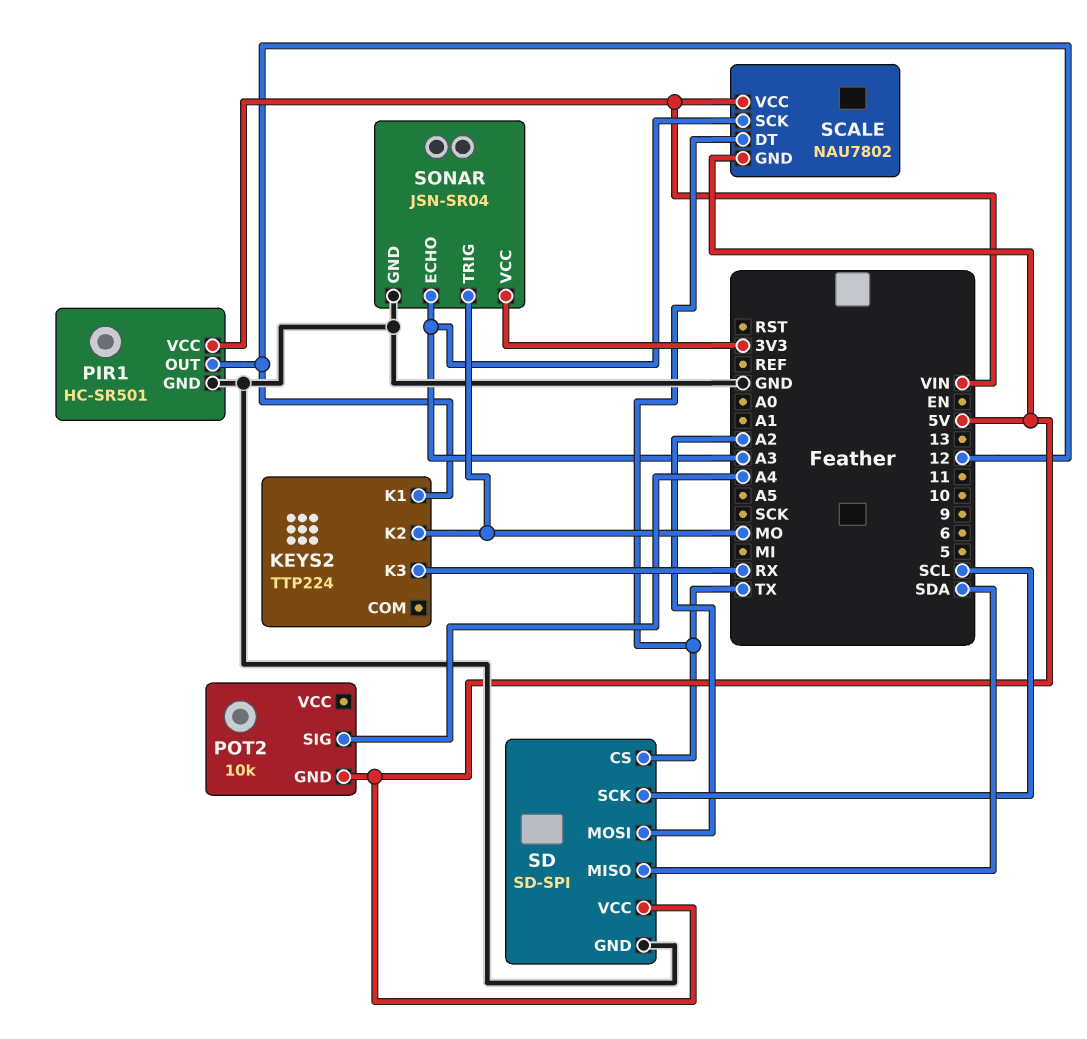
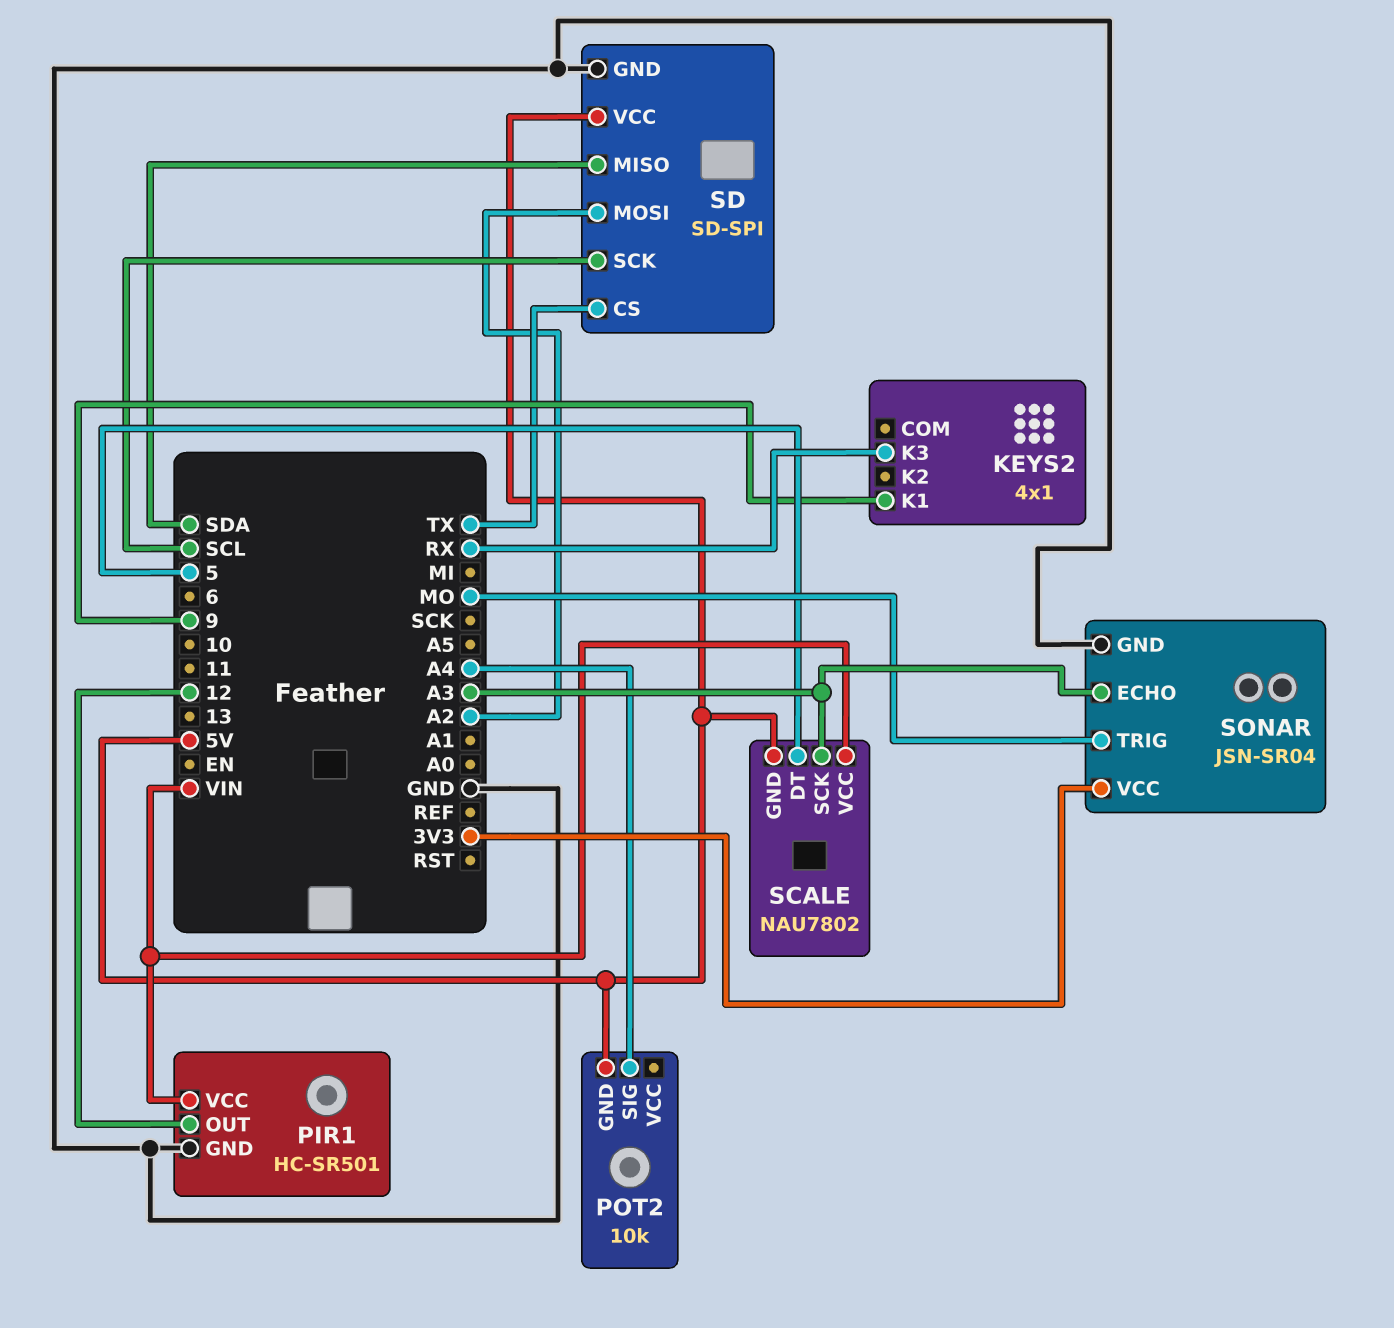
KEYS2: TTP224 -> 4x1
KEYS2 pin K1: 12 -> 9
KEYS2 pin K2: MO -> none
SCALE pin DT: TX -> 5

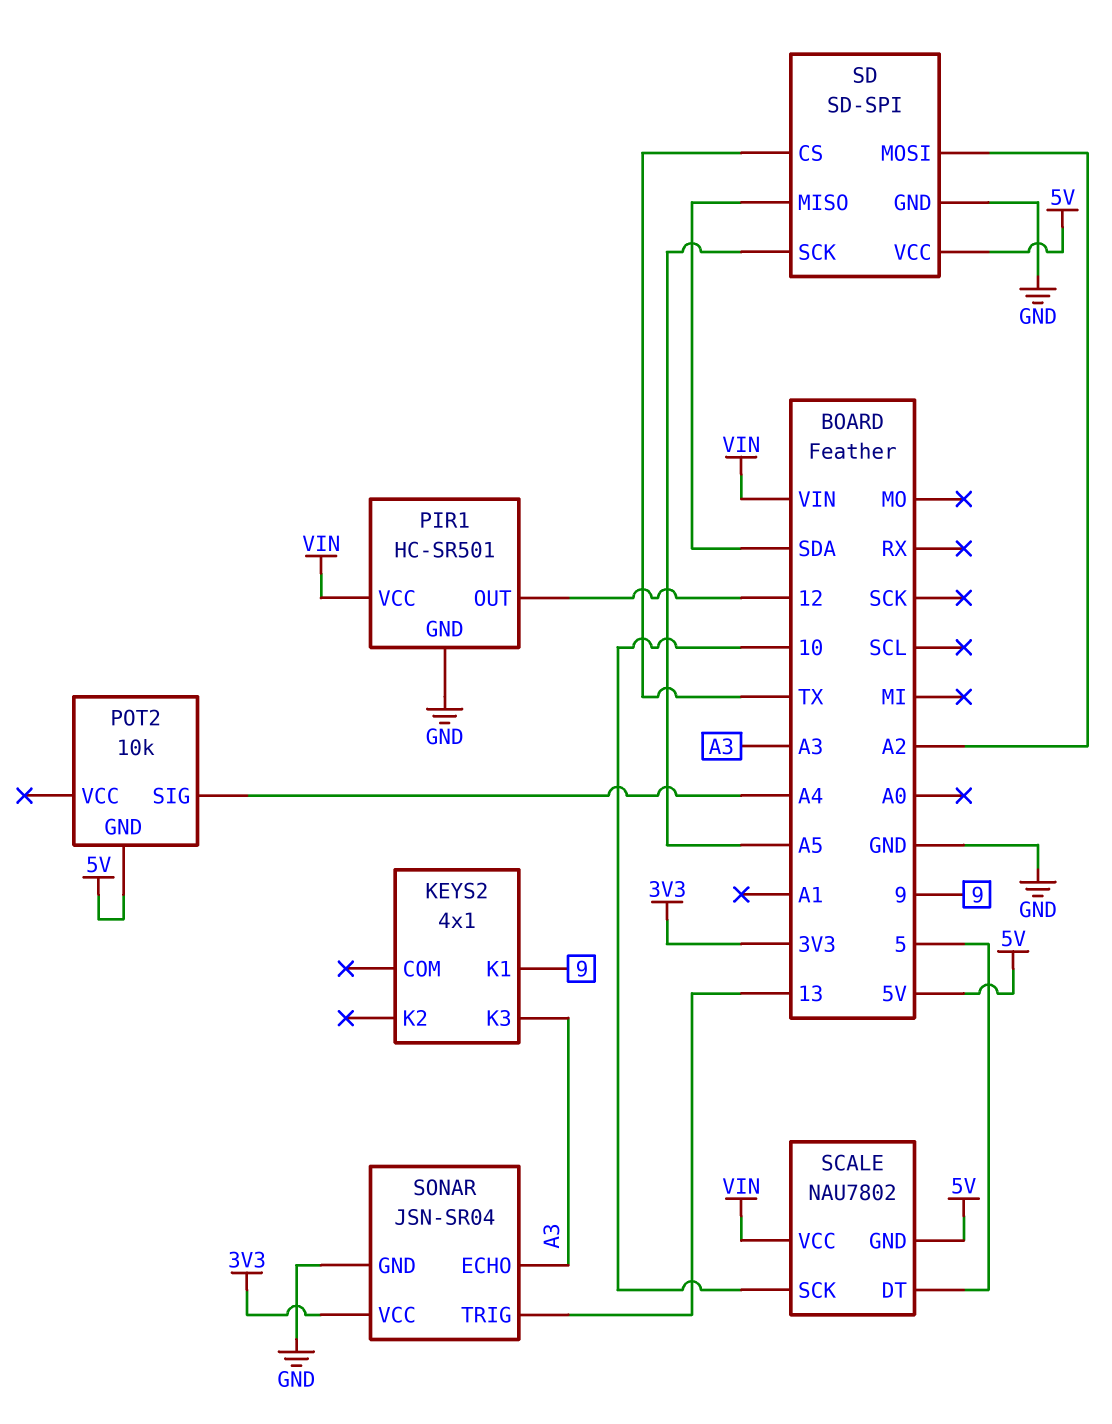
KEYS2 pin K3: RX -> A3
SCALE pin SCK: A3 -> 10
SD pin SCK: SCL -> A5
SONAR pin TRIG: MO -> 13

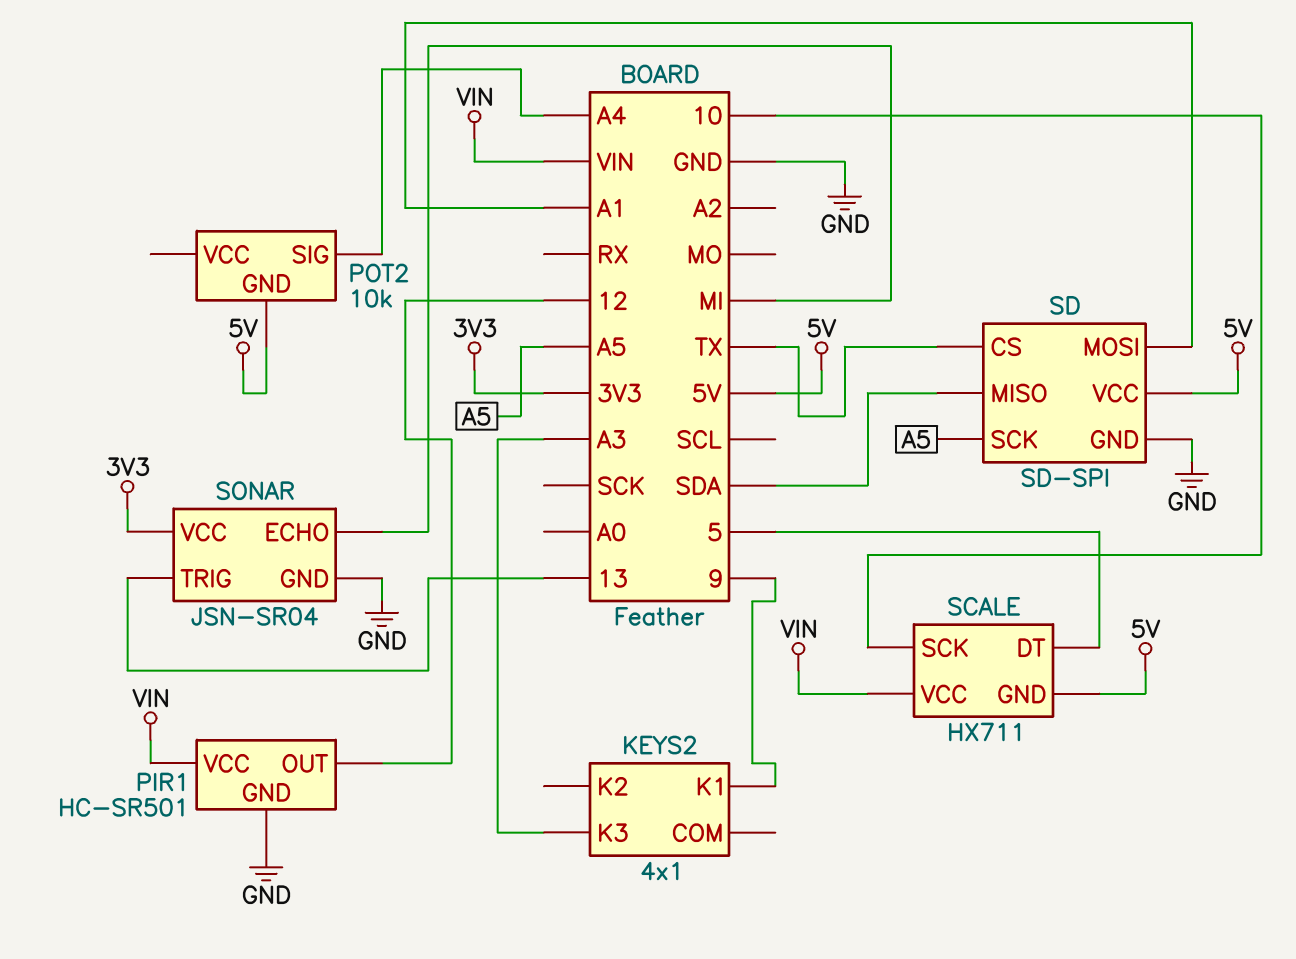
SCALE: NAU7802 -> HX711
SD pin MOSI: A2 -> A1
SONAR pin ECHO: A3 -> MI

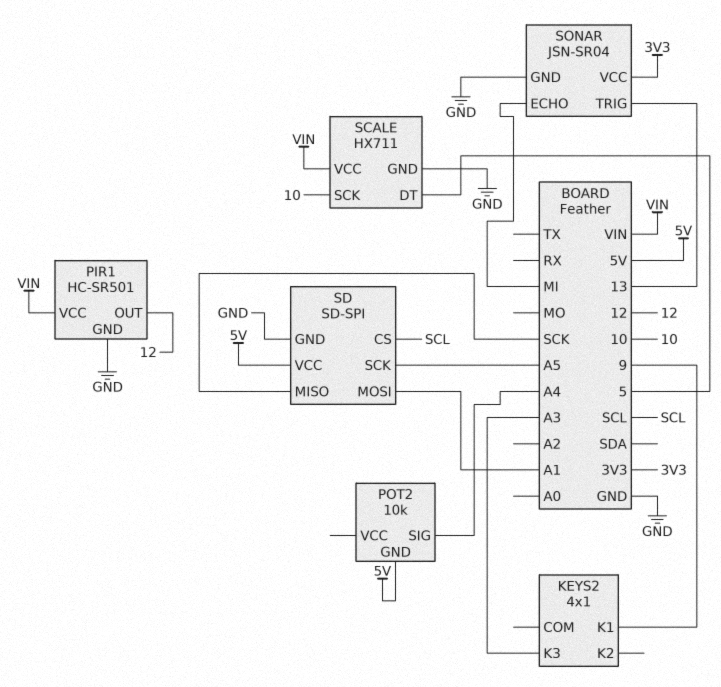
SCALE pin GND: 5V -> GND
SD pin CS: TX -> SCL
SD pin MISO: SDA -> SCK

